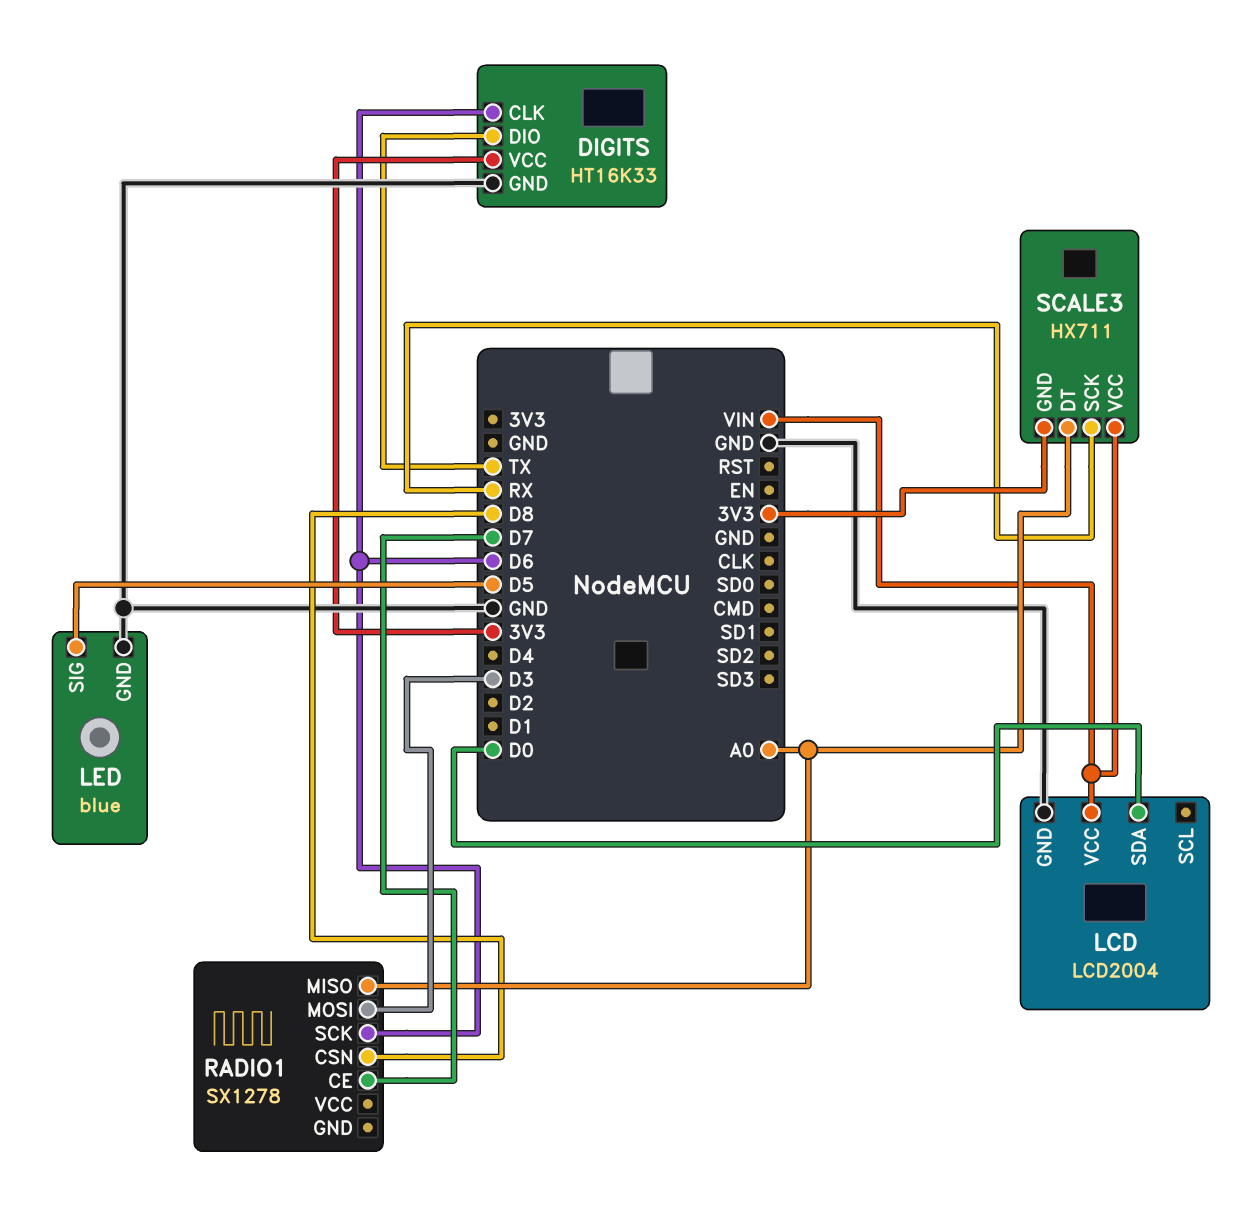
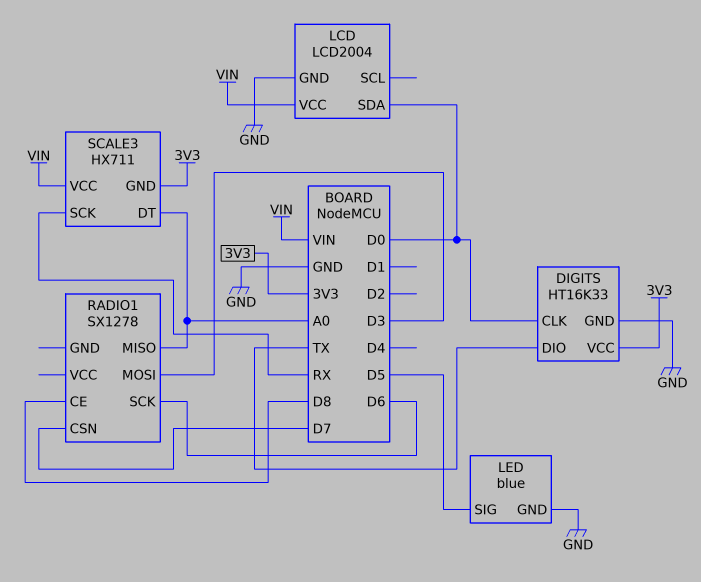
DIGITS pin CLK: D6 -> D0
RADIO1 pin CE: D7 -> D8
RADIO1 pin CSN: D8 -> D7

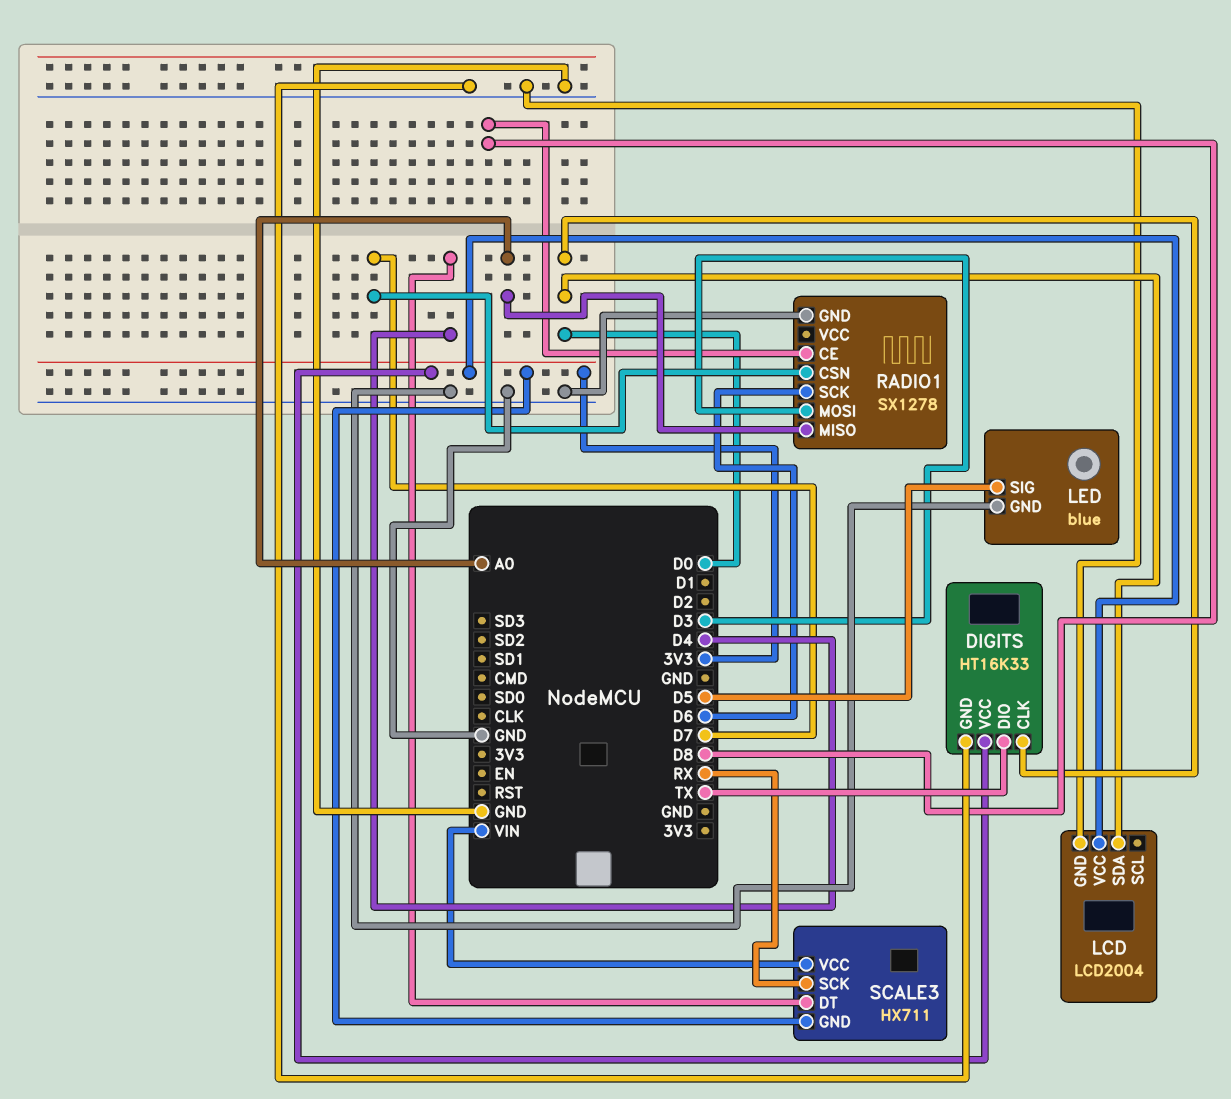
LCD pin VCC: VIN -> 3V3
RADIO1 pin GND: none -> GND
SCALE3 pin DT: A0 -> D4

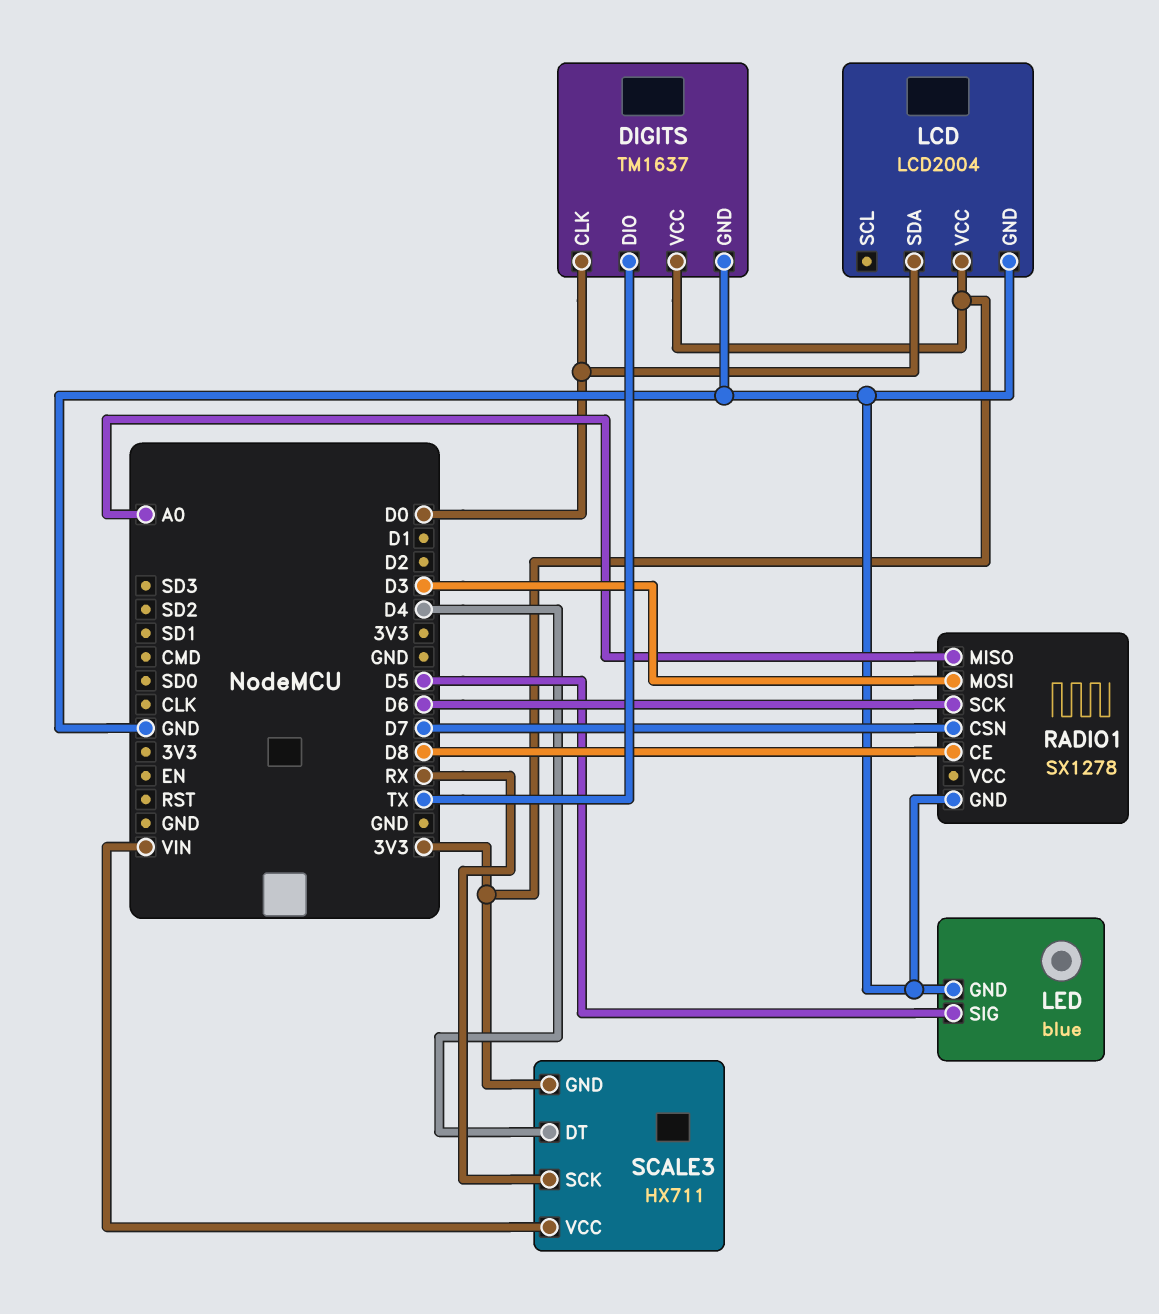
DIGITS: HT16K33 -> TM1637

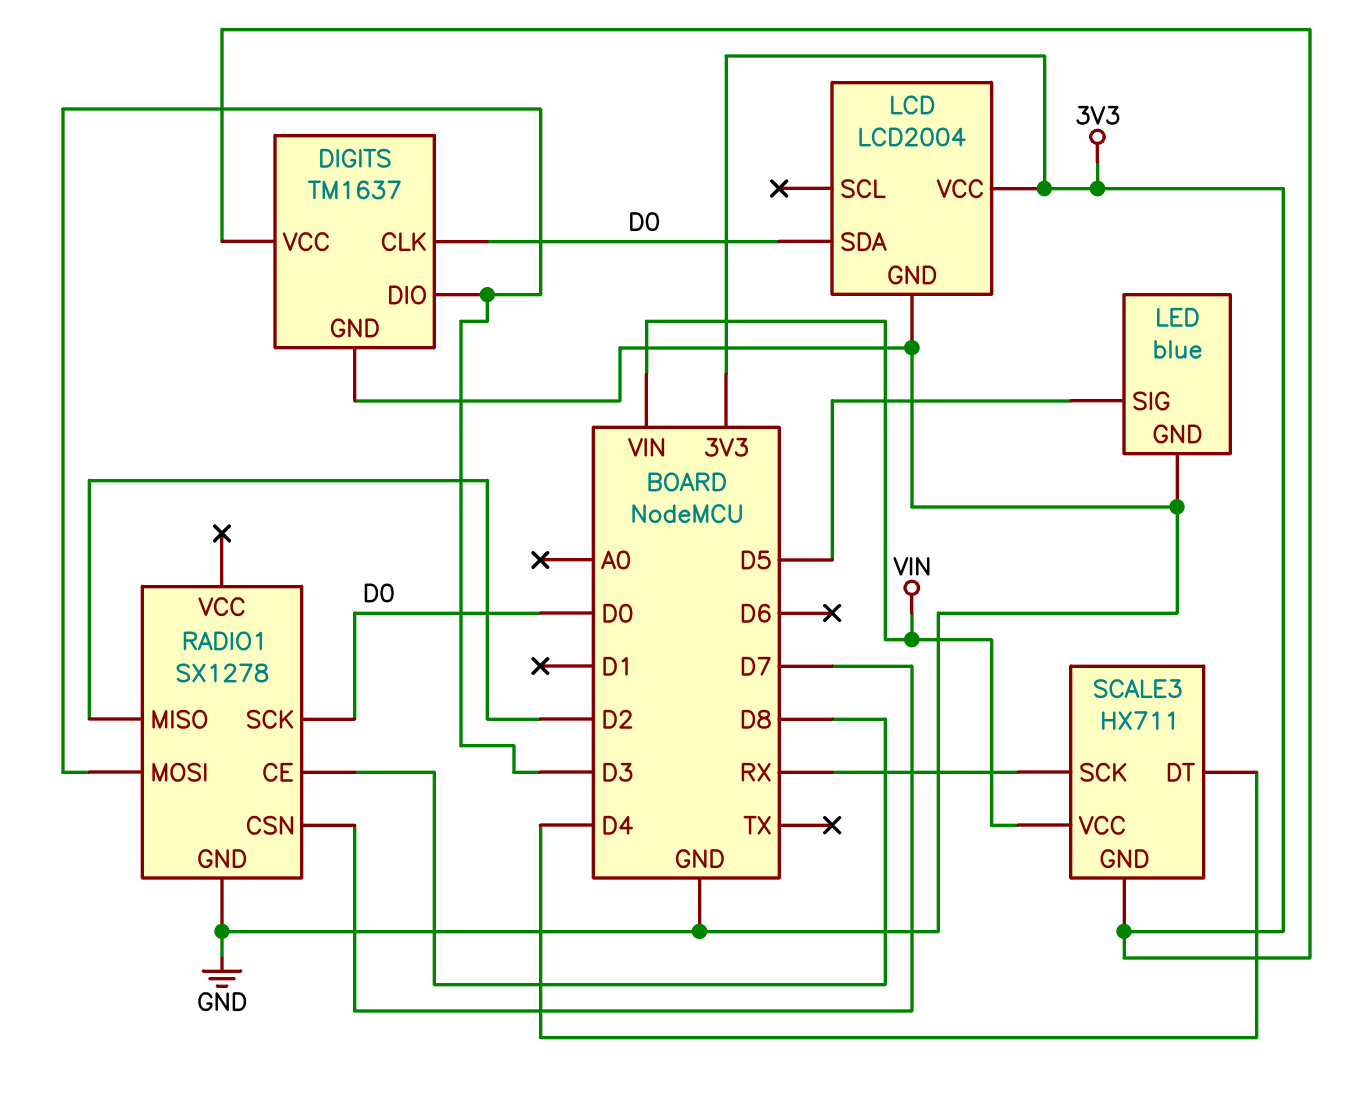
DIGITS pin DIO: TX -> D3
RADIO1 pin MISO: A0 -> D2
RADIO1 pin SCK: D6 -> D0

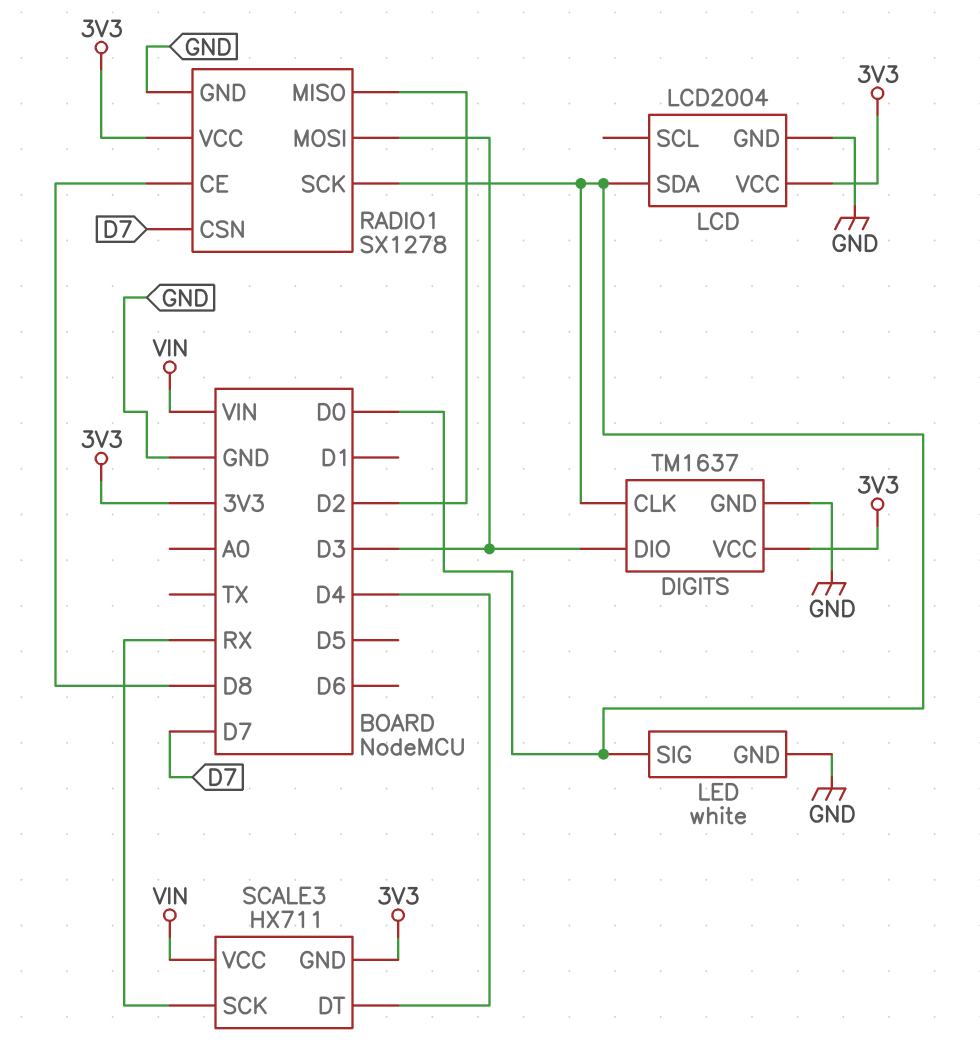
LED: blue -> white
LED pin SIG: D5 -> D0
RADIO1 pin VCC: none -> 3V3

